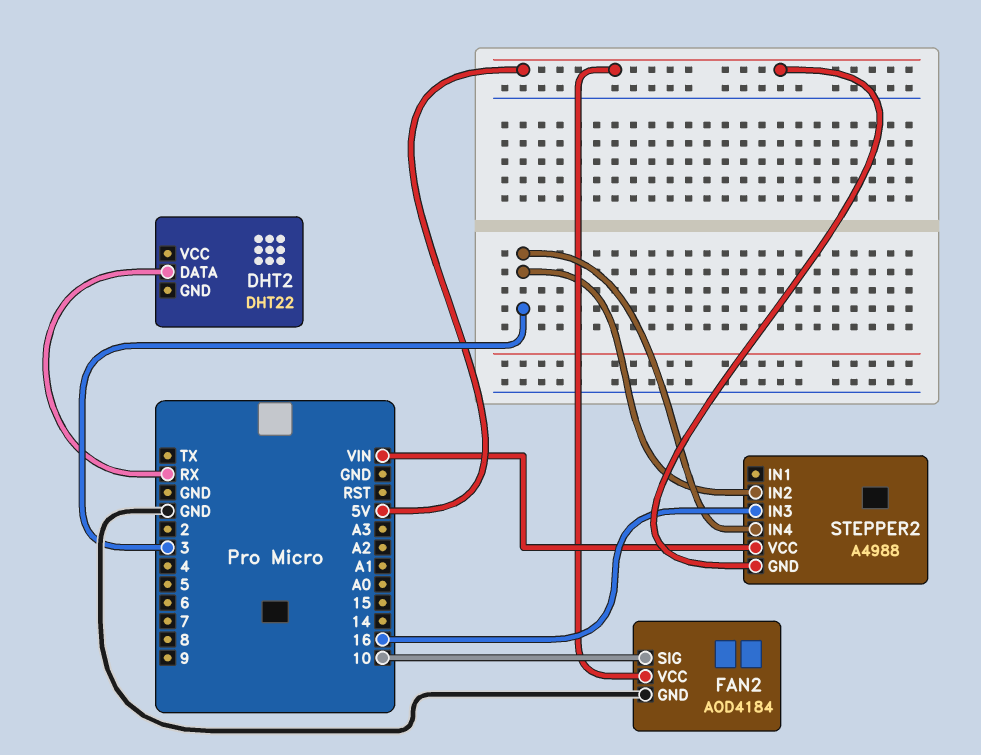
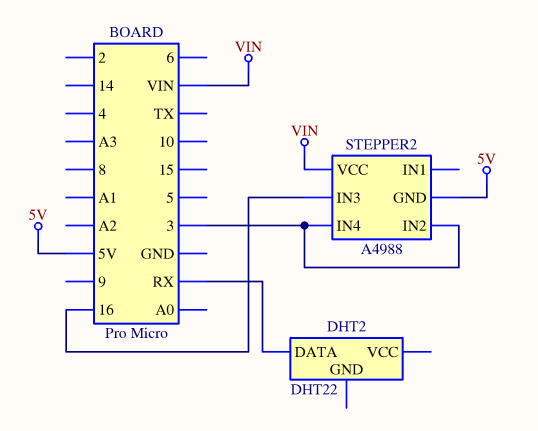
FAN2: AOD4184 -> none
FAN2 pin GND: GND -> none
FAN2 pin SIG: 10 -> none
FAN2 pin VCC: 5V -> none

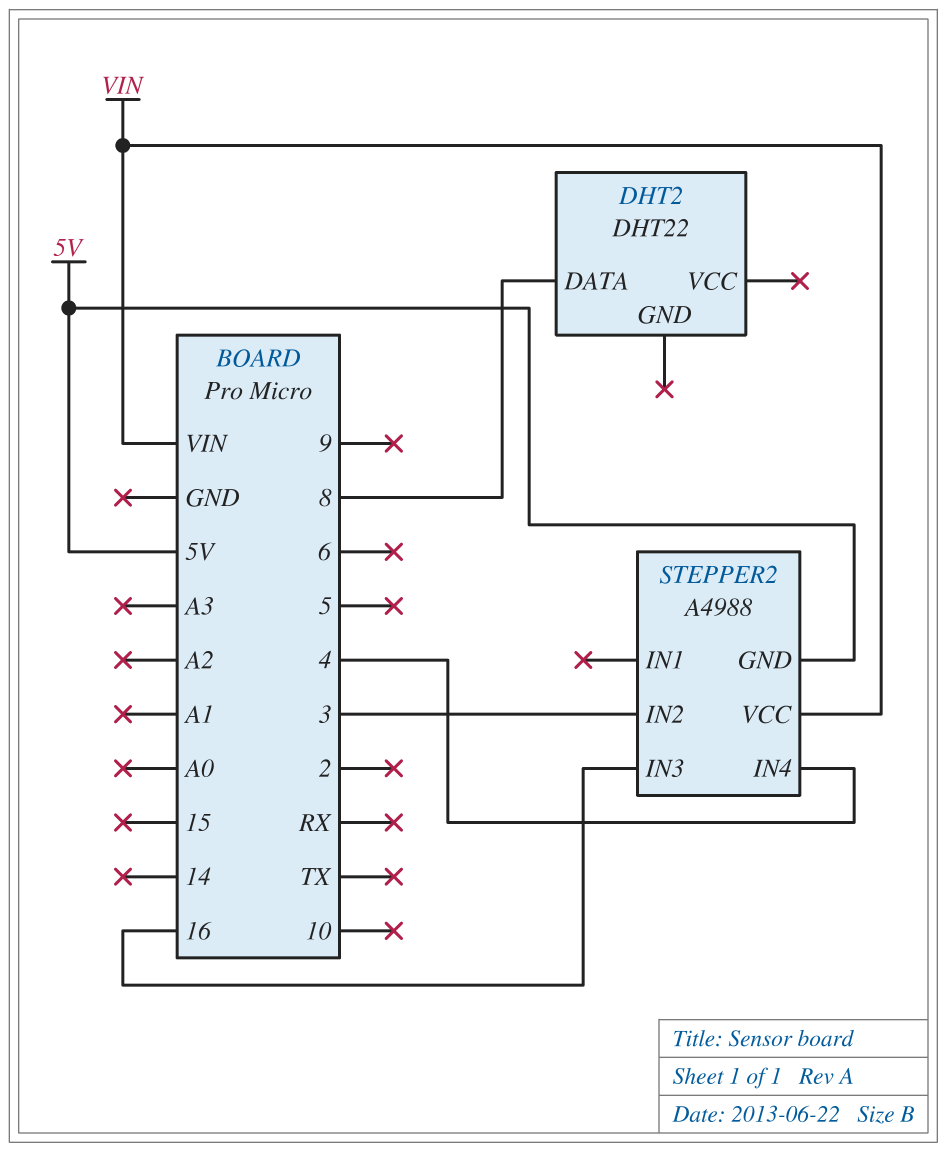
DHT2 pin DATA: RX -> 8
STEPPER2 pin IN4: 3 -> 4

